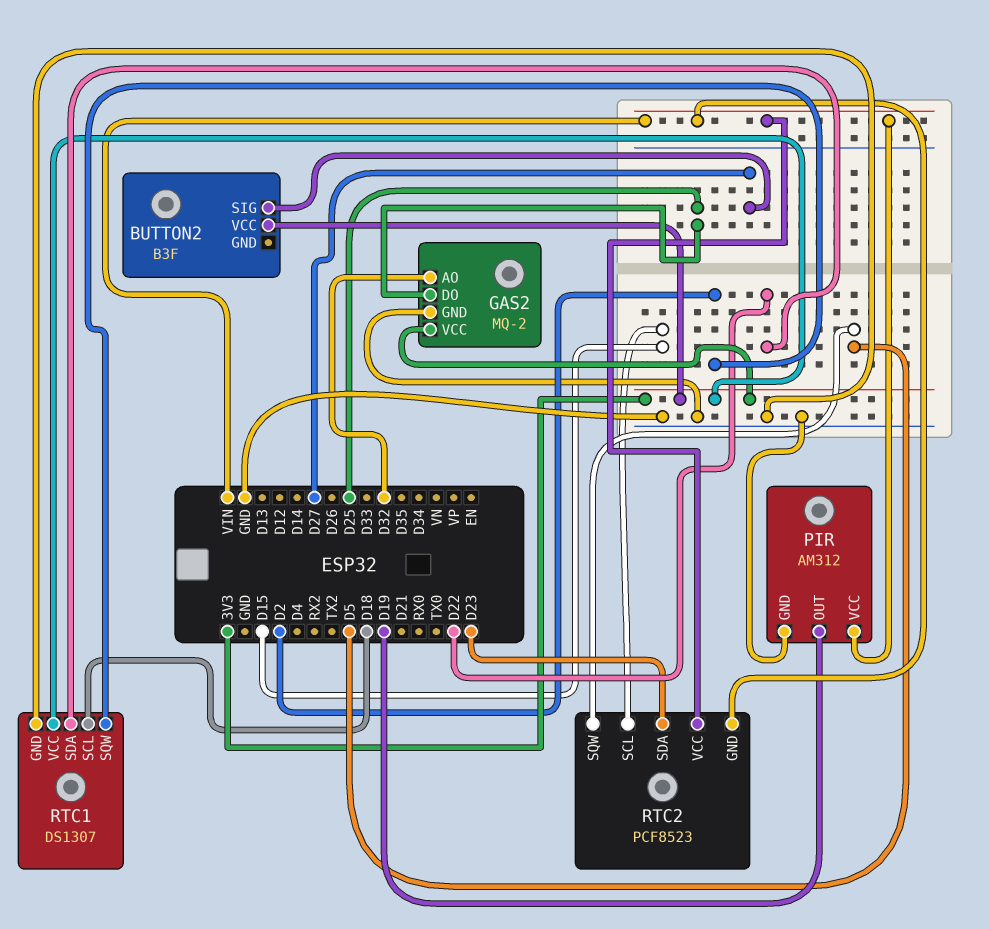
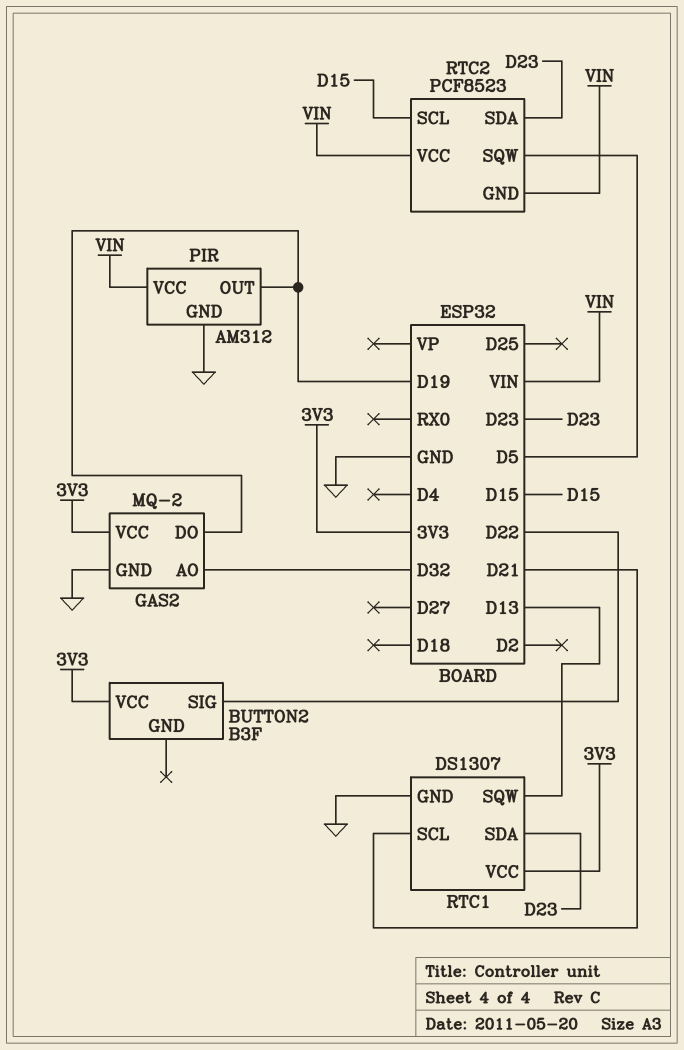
BUTTON2 pin SIG: D27 -> D22
GAS2 pin DO: D25 -> D19
RTC1 pin SCL: D18 -> D21
RTC1 pin SDA: D22 -> D23
RTC1 pin SQW: D2 -> D13

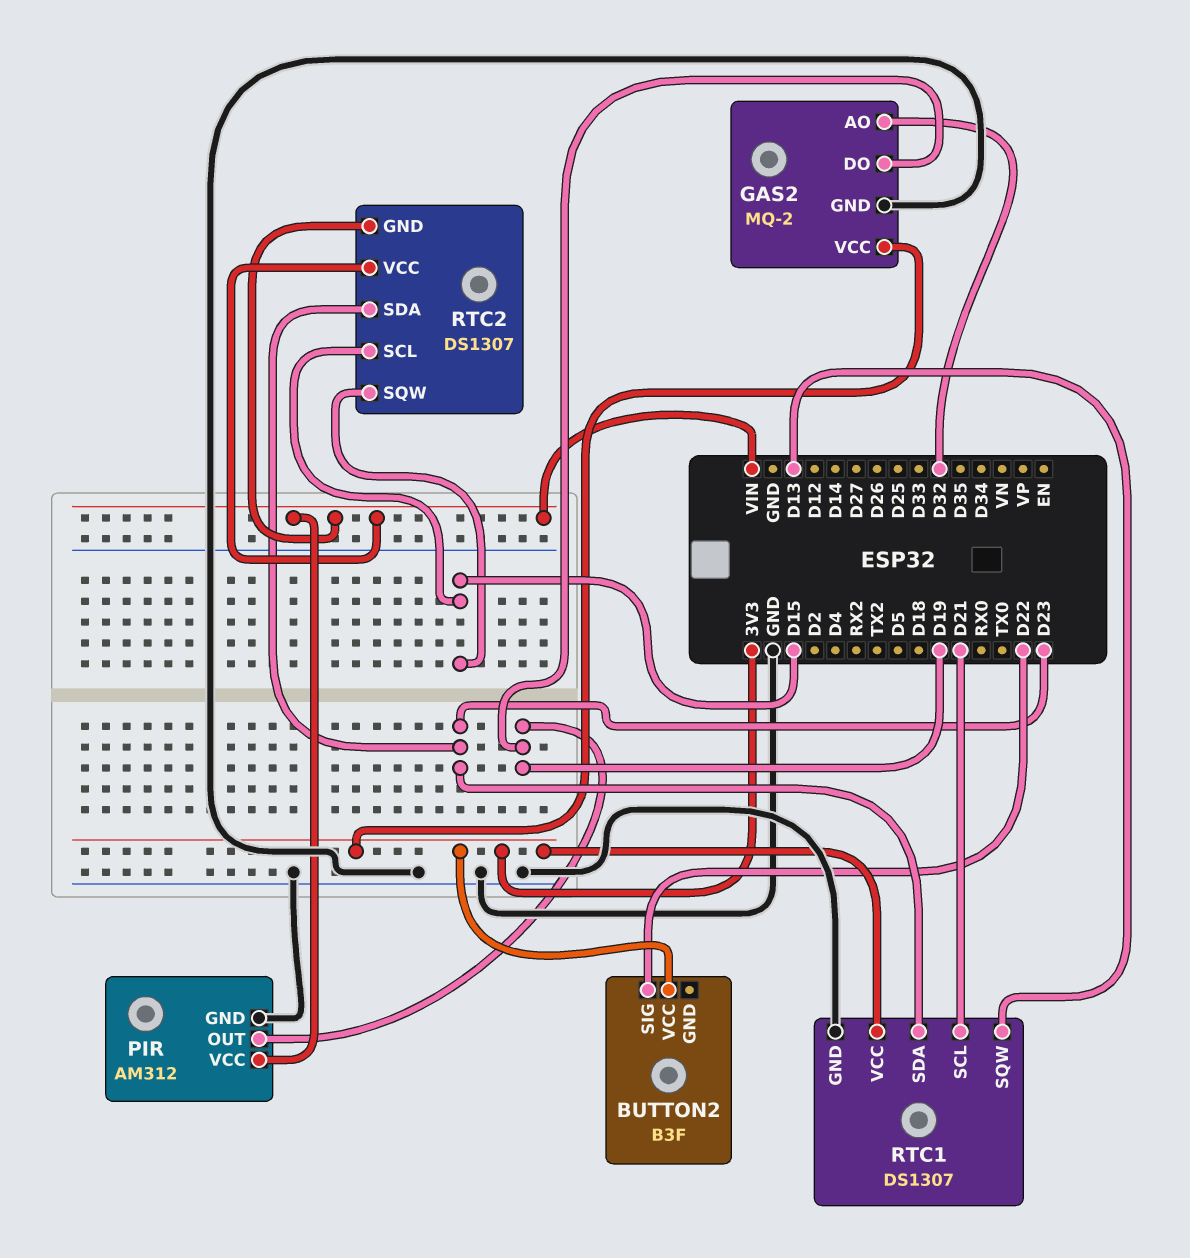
RTC2: PCF8523 -> DS1307
RTC2 pin SQW: D5 -> D15

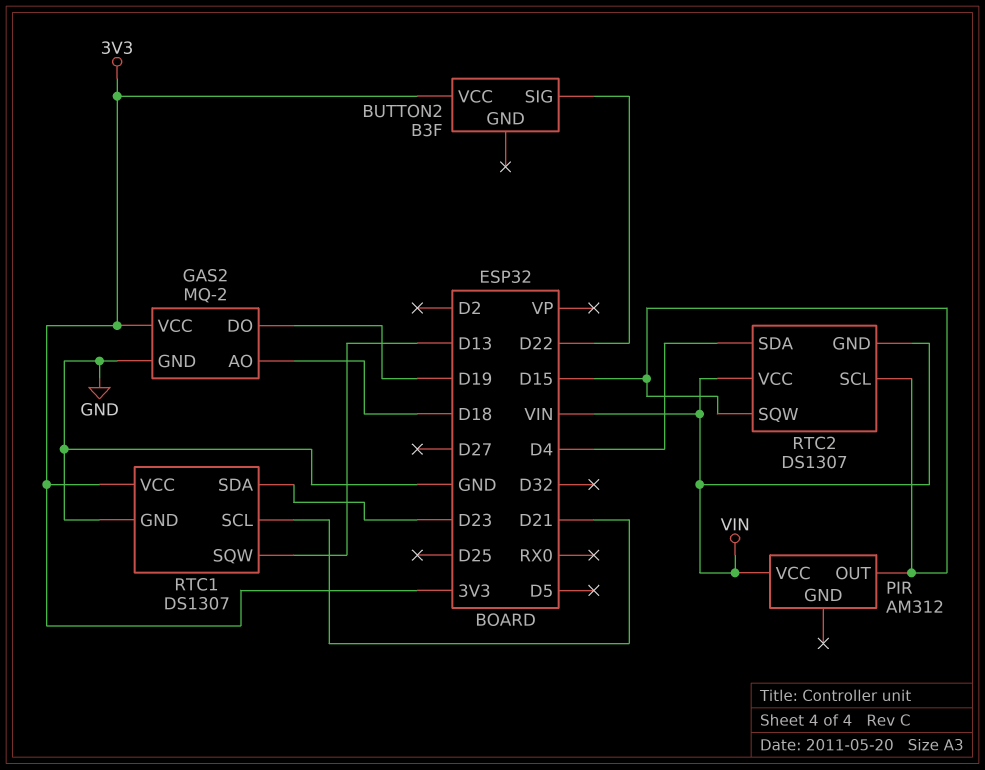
GAS2 pin AO: D32 -> D18
PIR pin GND: GND -> none
PIR pin OUT: D19 -> D15
RTC2 pin SDA: D23 -> D4

